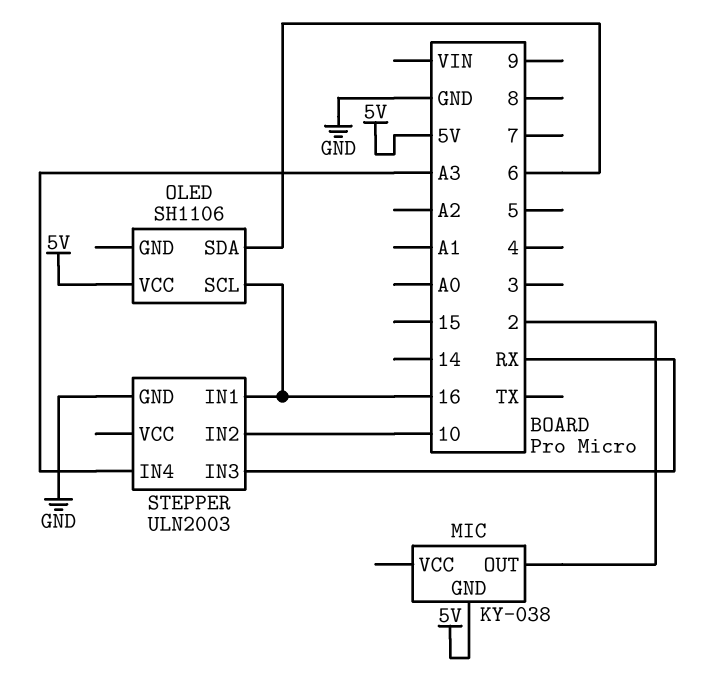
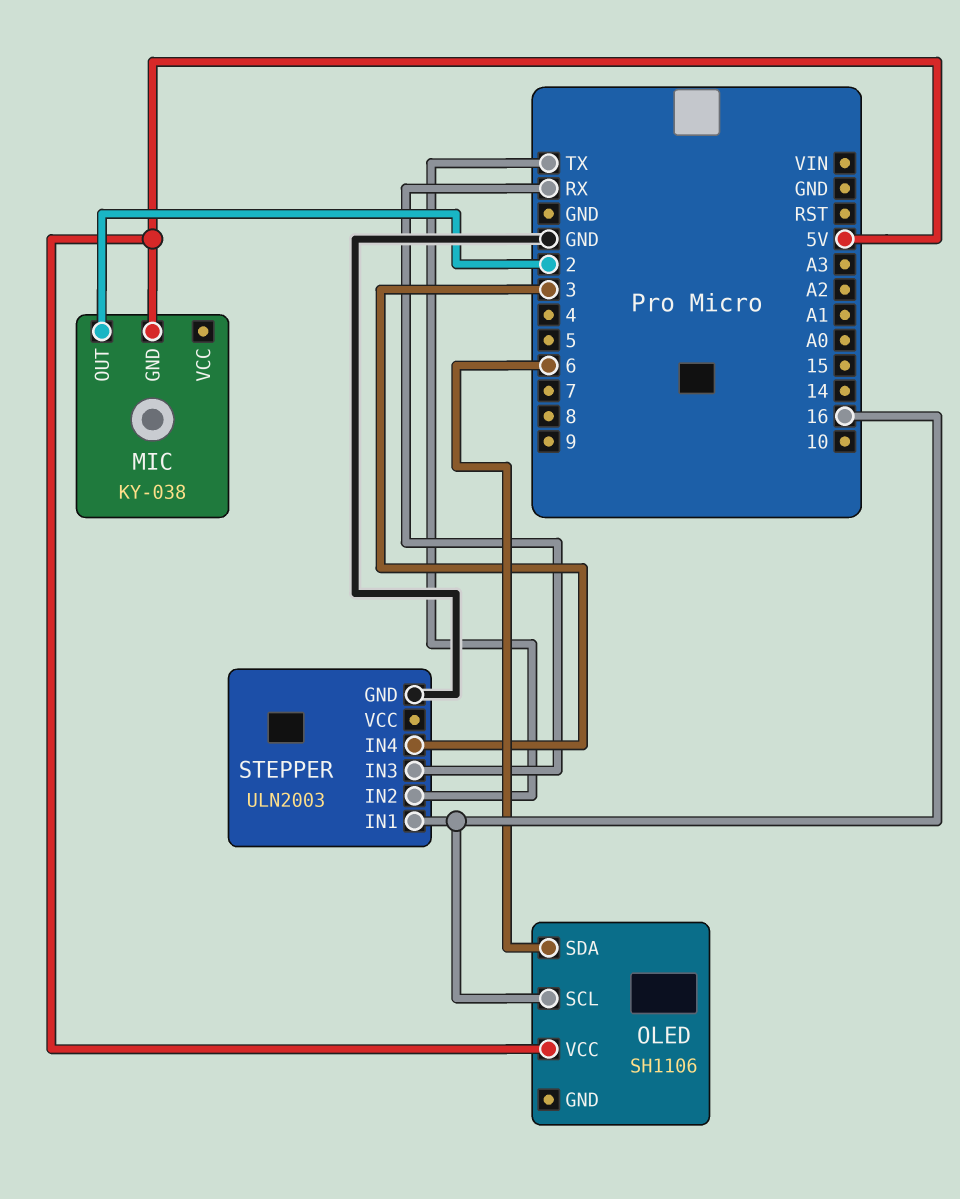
STEPPER pin IN2: 10 -> TX
STEPPER pin IN4: A3 -> 3

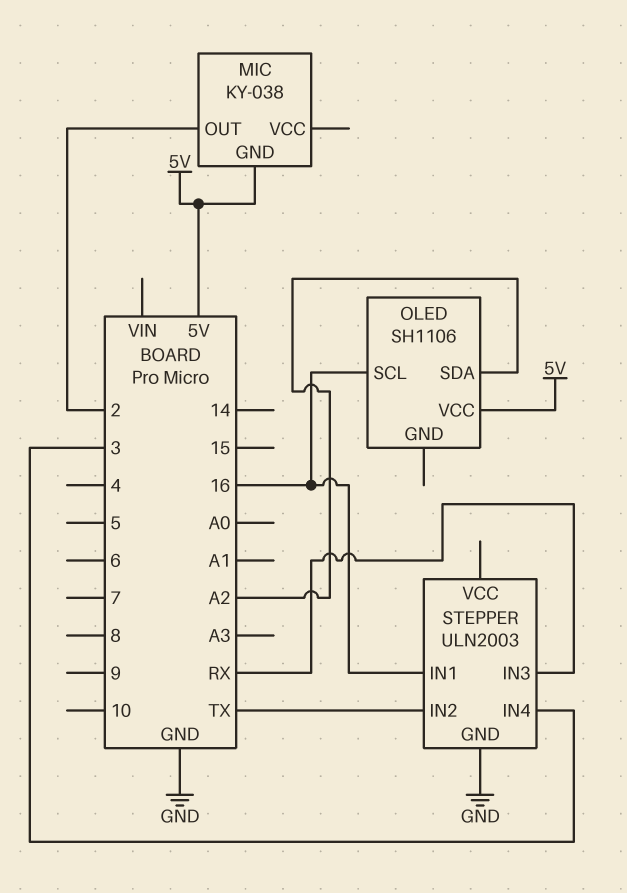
OLED pin SDA: 6 -> A2

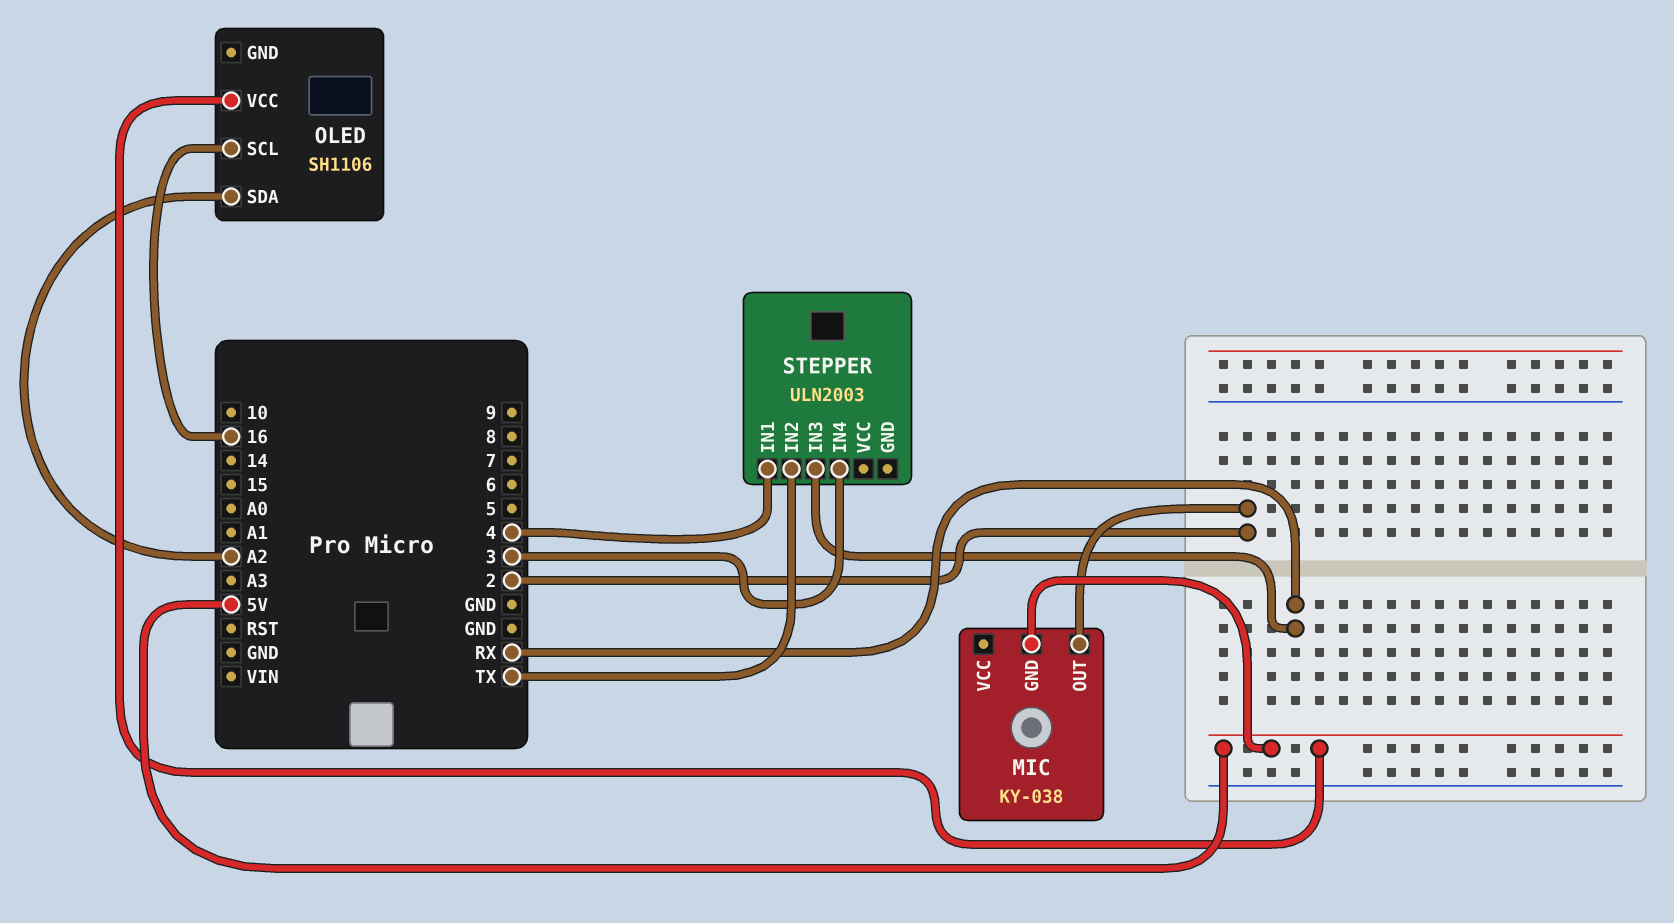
STEPPER pin GND: GND -> none
STEPPER pin IN1: 16 -> 4

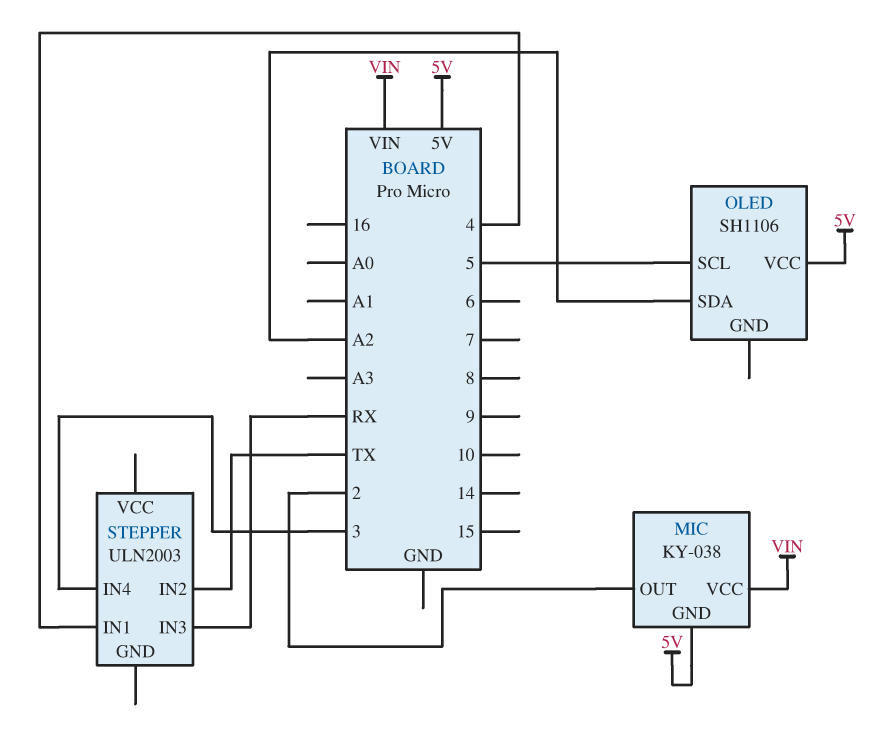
MIC pin VCC: none -> VIN
OLED pin SCL: 16 -> 5

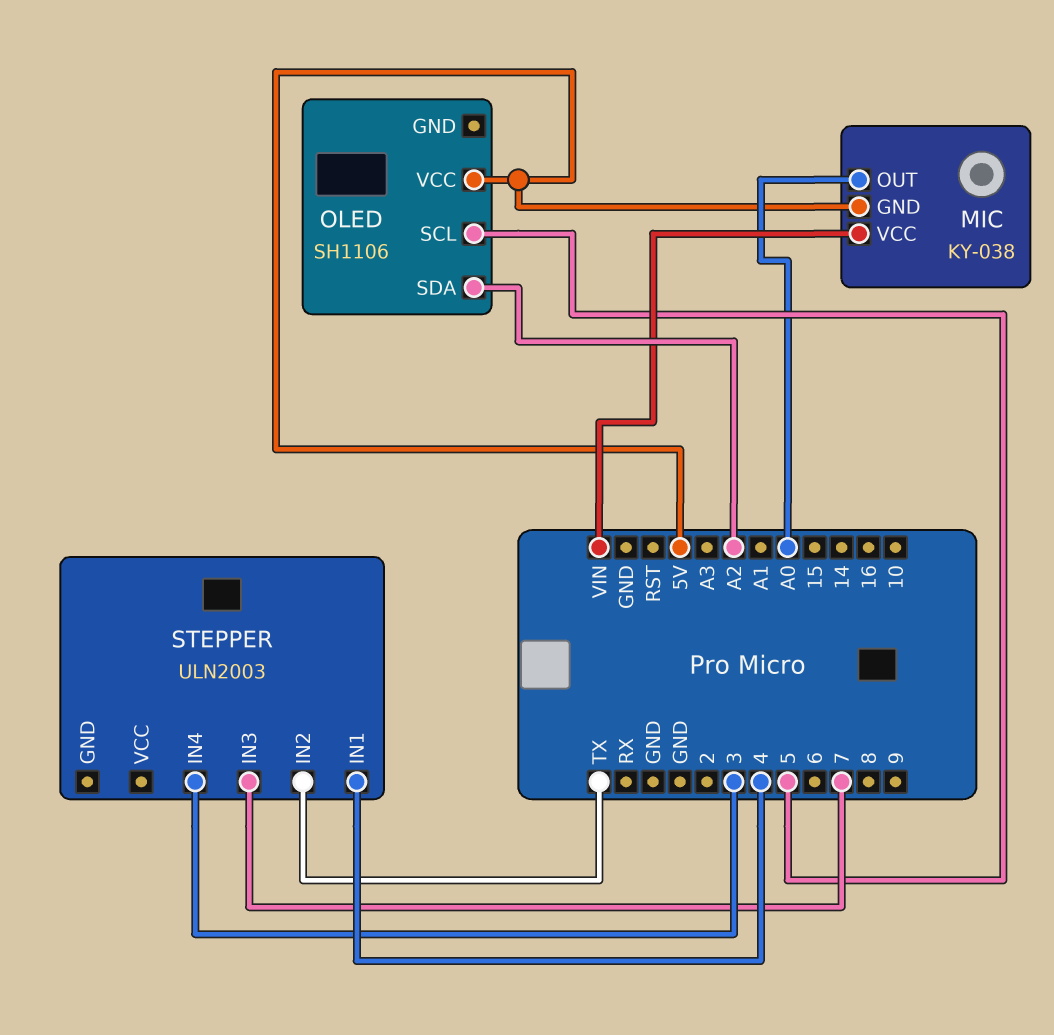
MIC pin OUT: 2 -> A0
STEPPER pin IN3: RX -> 7

